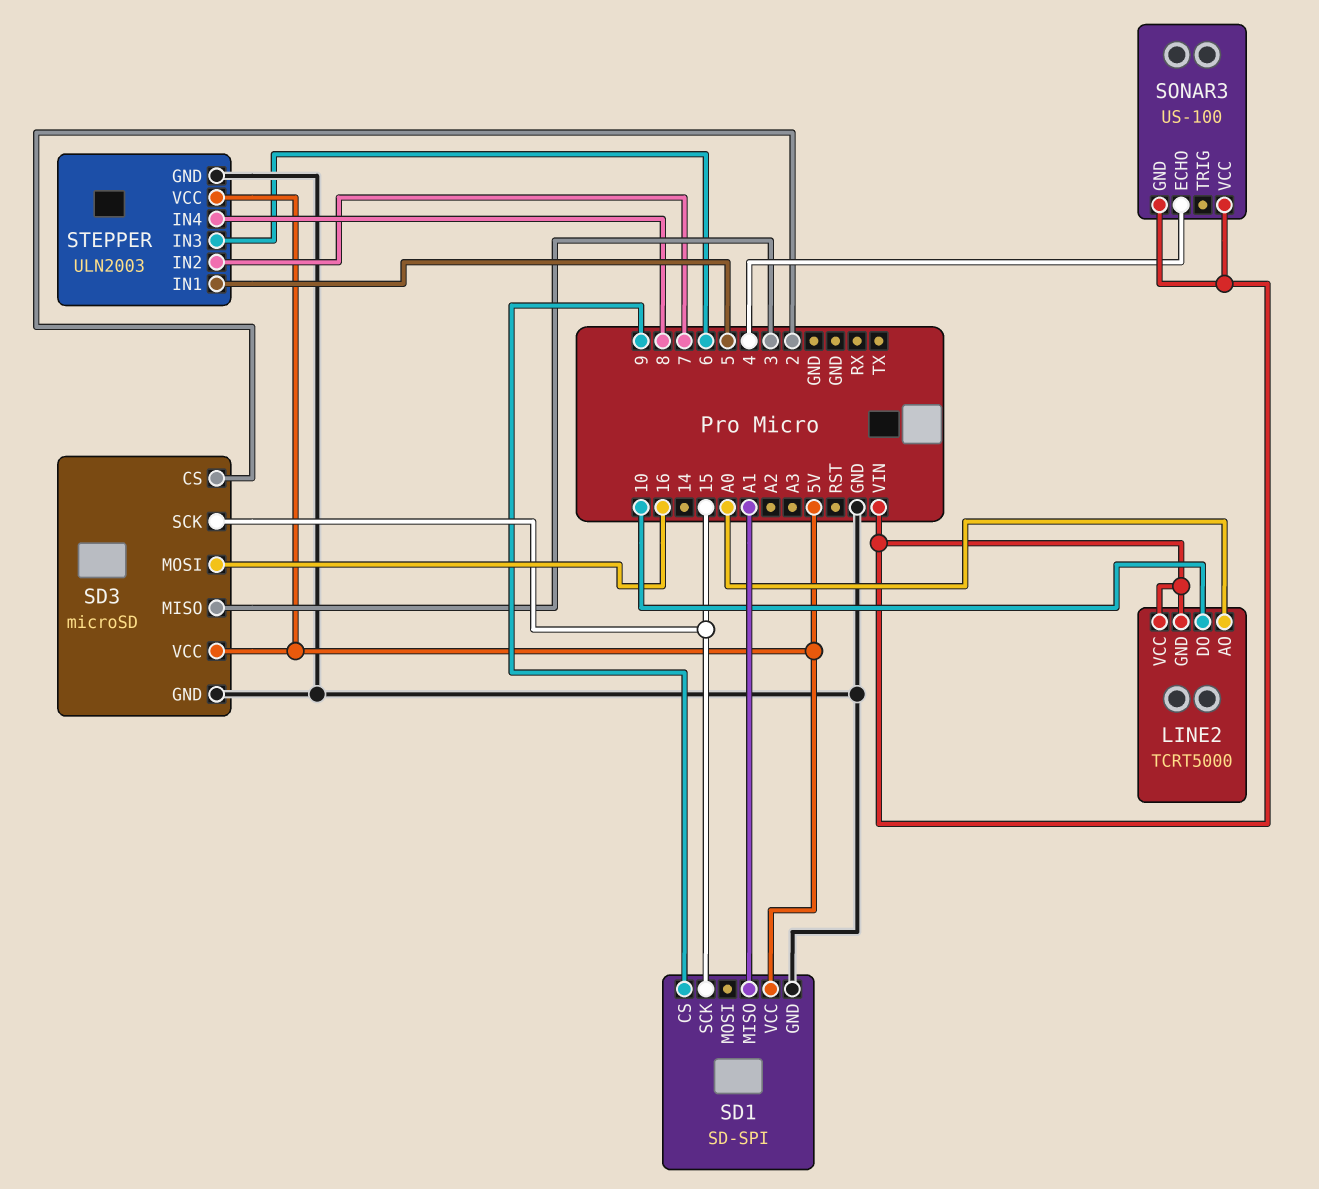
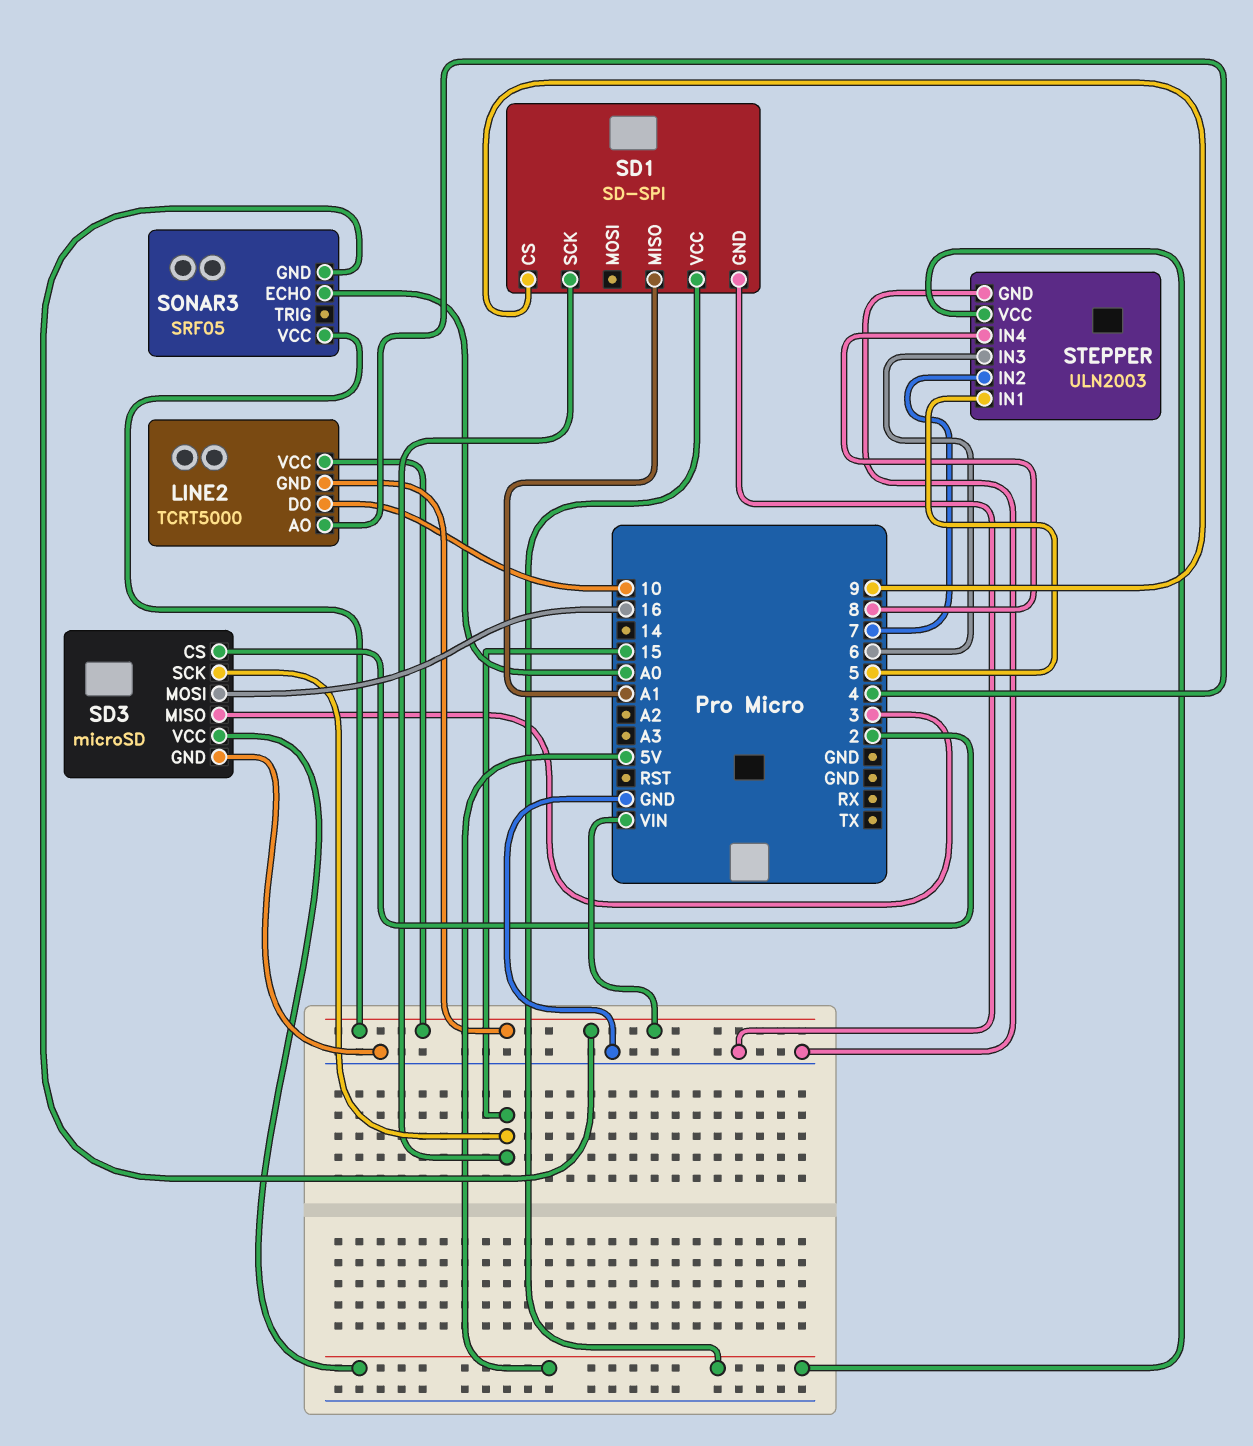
LINE2 pin AO: A0 -> 4
SONAR3: US-100 -> SRF05
SONAR3 pin ECHO: 4 -> A0

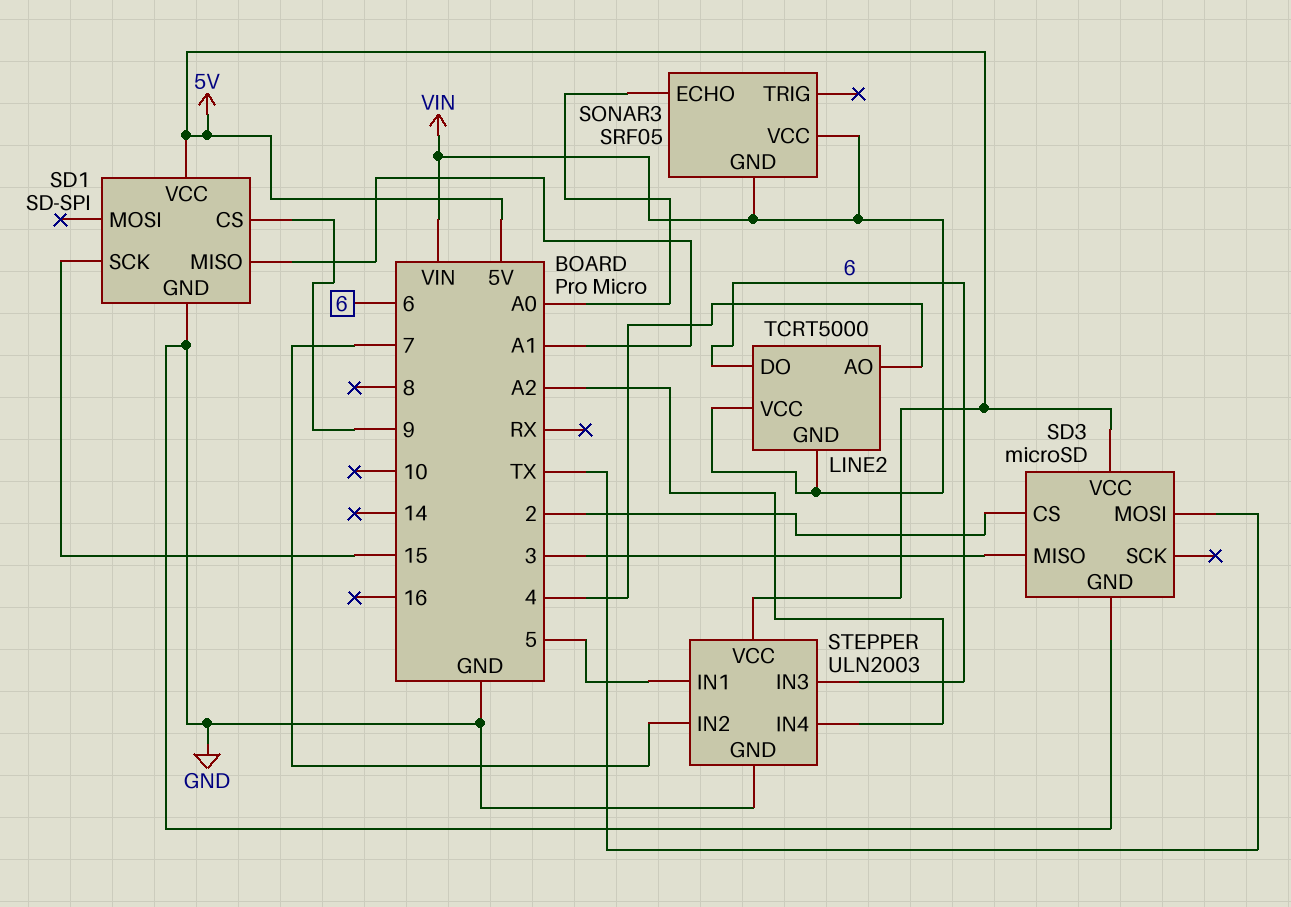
LINE2 pin DO: 10 -> 6
SD3 pin MOSI: 16 -> TX
SD3 pin SCK: 15 -> none
STEPPER pin IN4: 8 -> A2

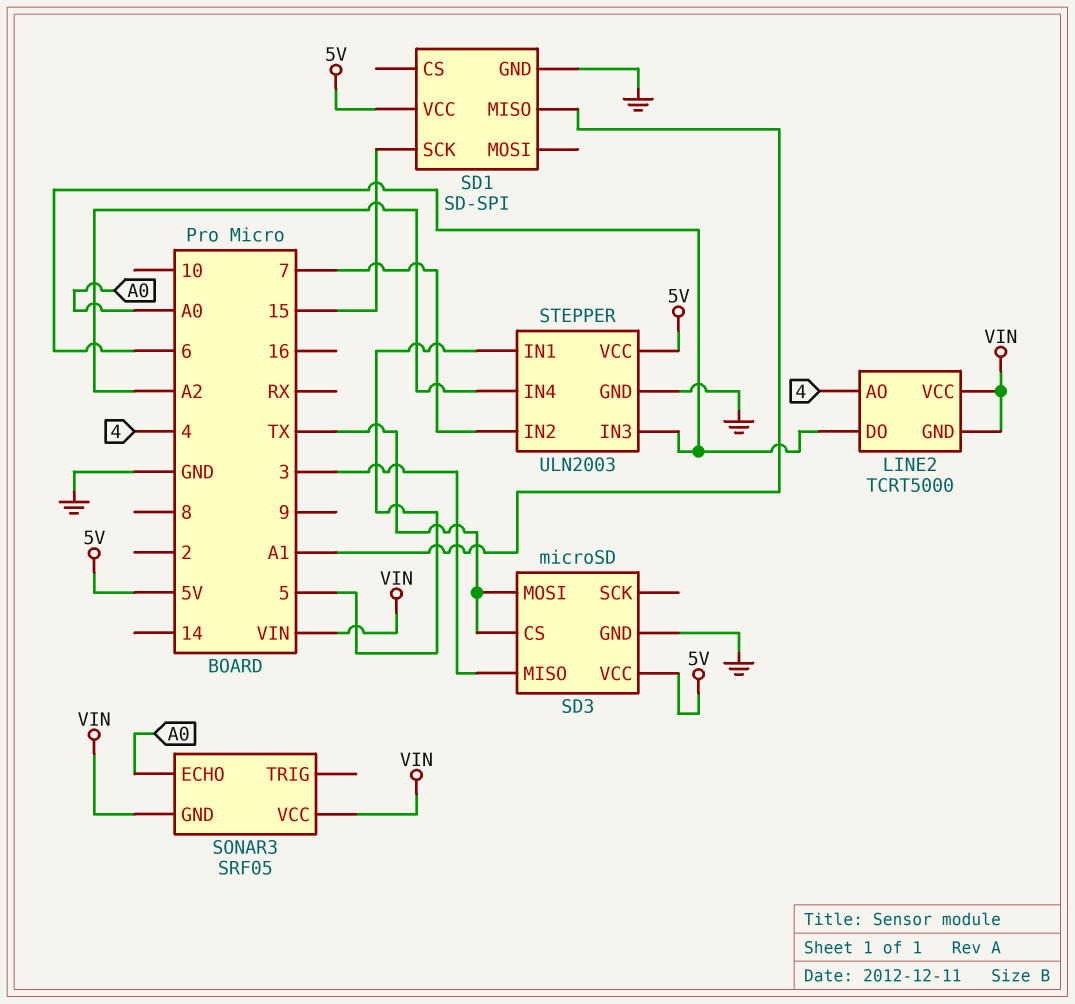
SD1 pin CS: 9 -> none
SD3 pin CS: 2 -> TX

